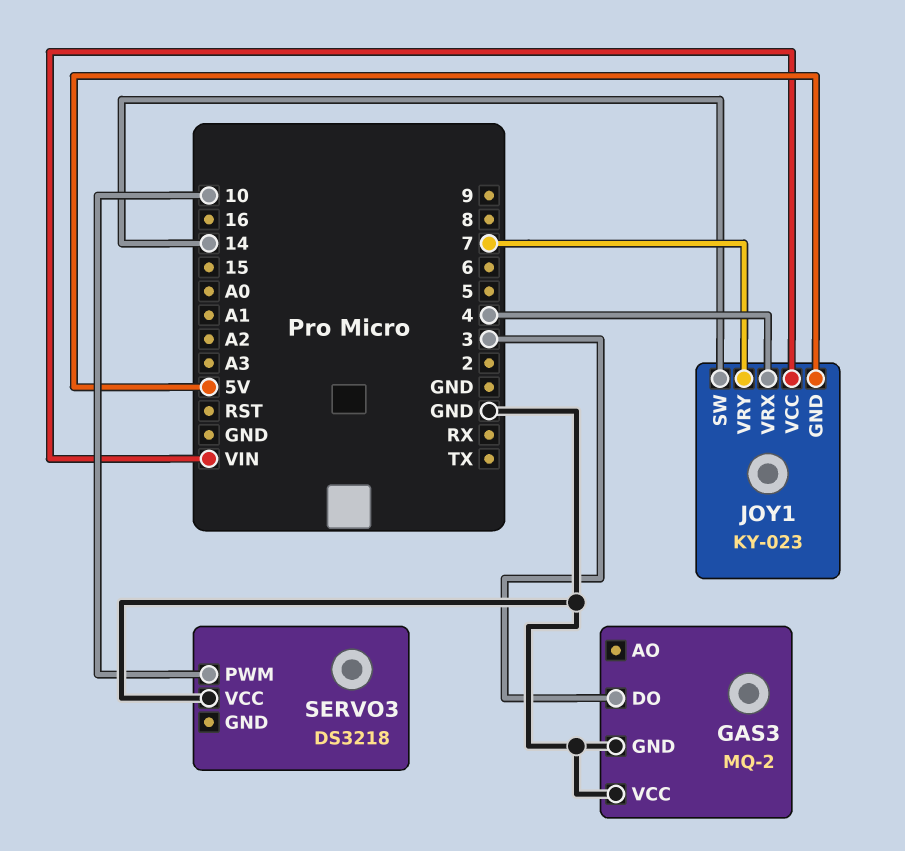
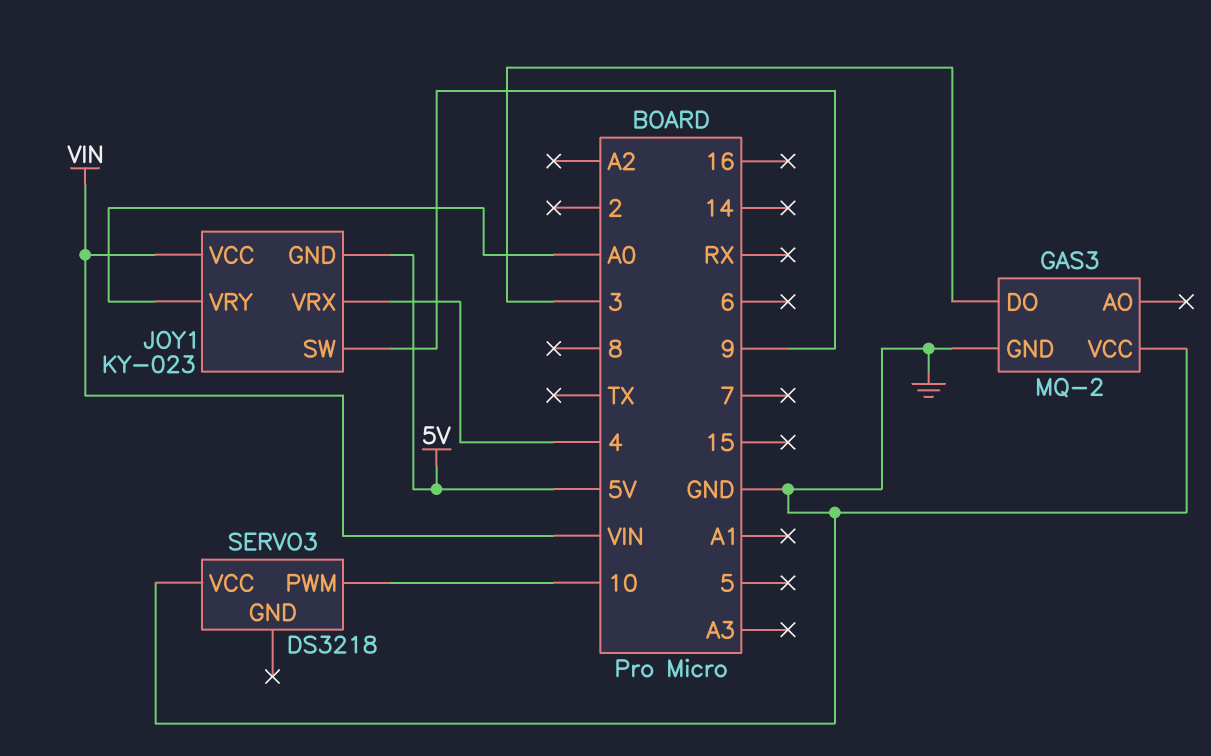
JOY1 pin SW: 14 -> 9
JOY1 pin VRY: 7 -> A0

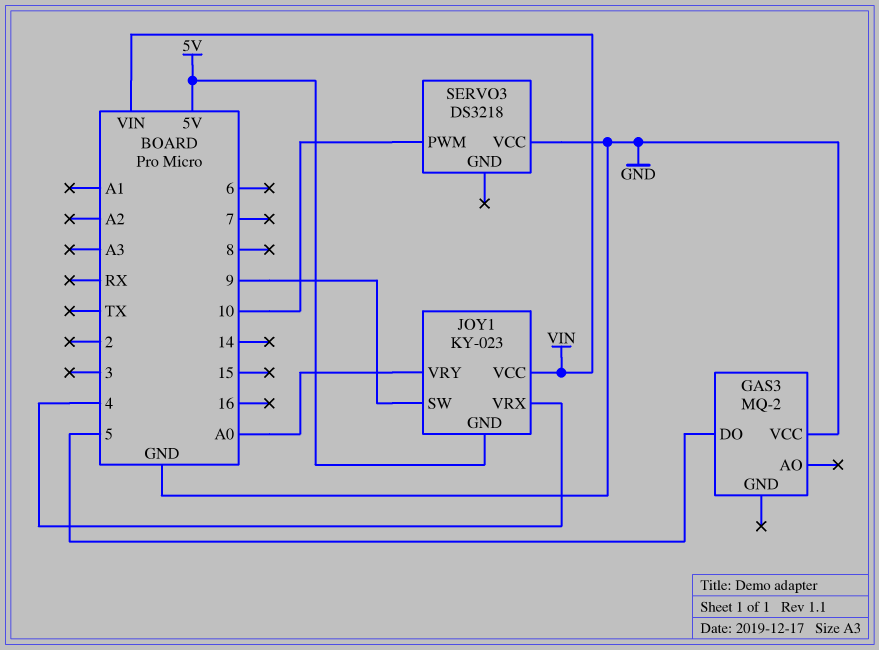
GAS3 pin DO: 3 -> 5
GAS3 pin GND: GND -> none

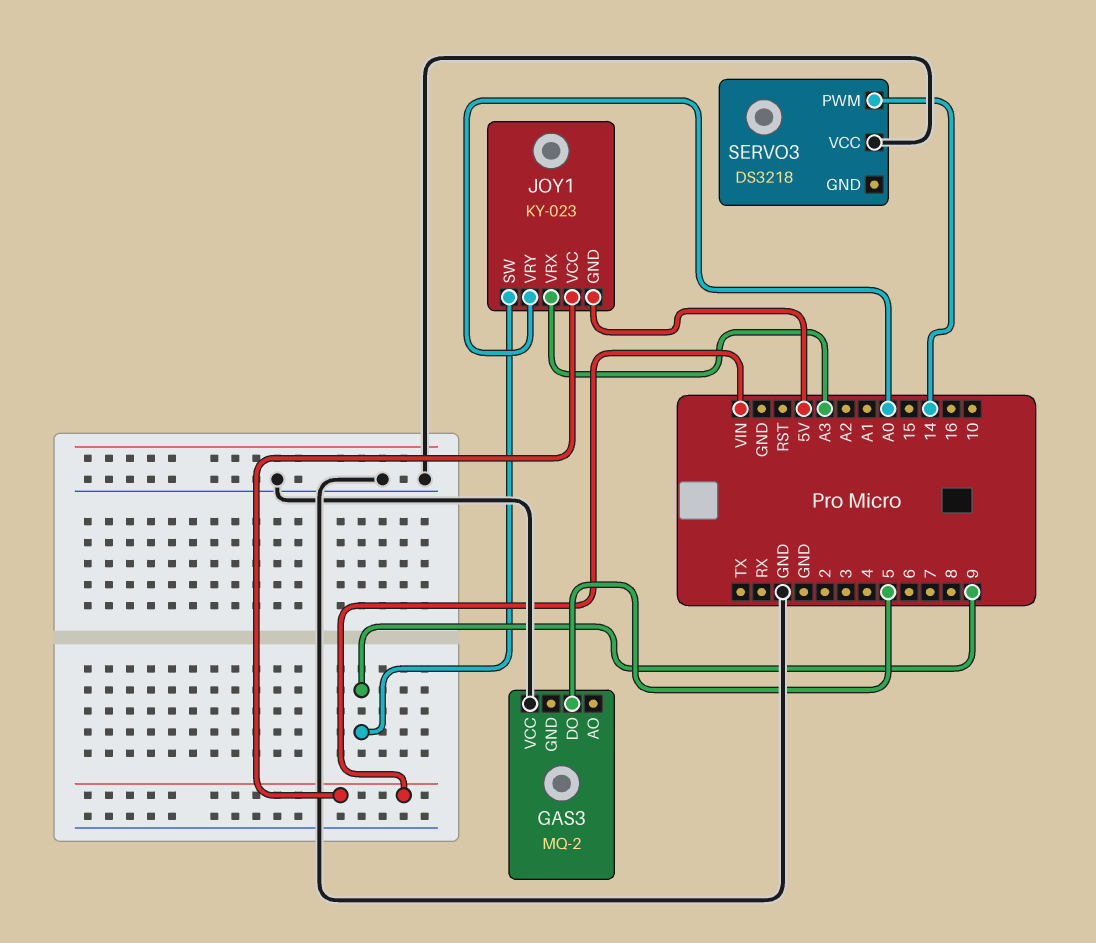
JOY1 pin VRX: 4 -> A3
SERVO3 pin PWM: 10 -> 14

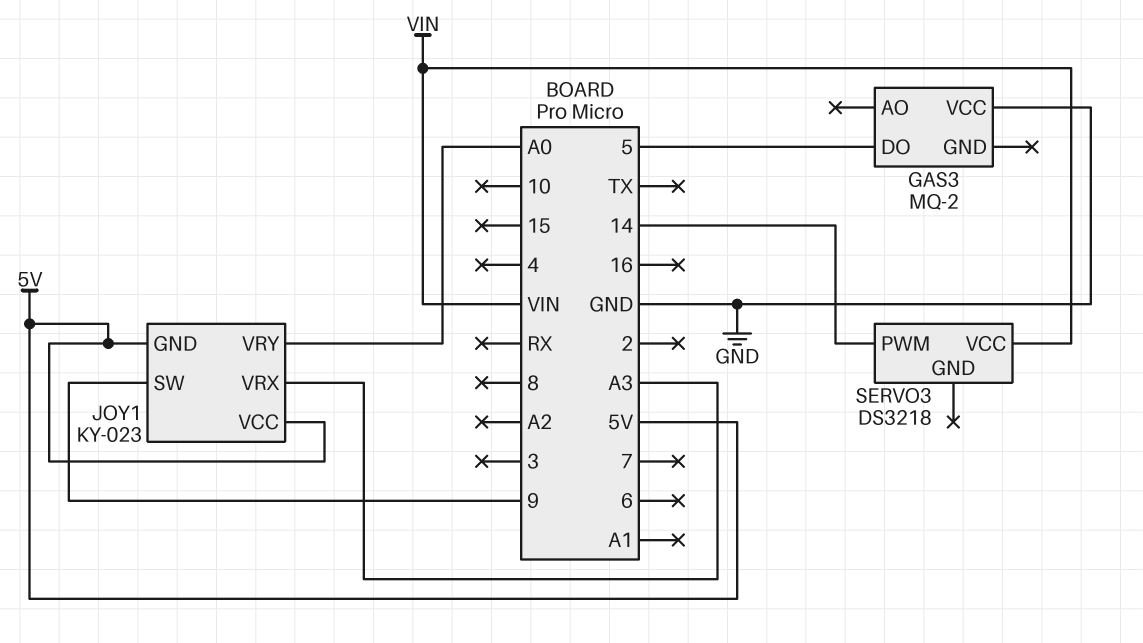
JOY1 pin VCC: VIN -> 5V
SERVO3 pin VCC: GND -> VIN

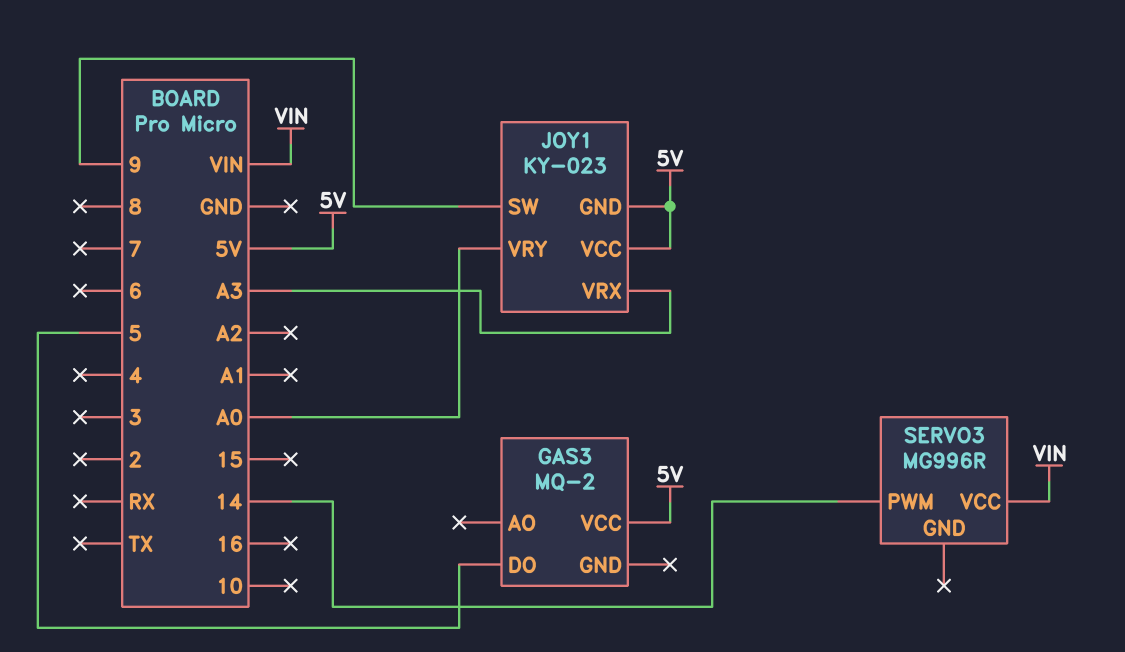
GAS3 pin VCC: GND -> 5V
SERVO3: DS3218 -> MG996R

